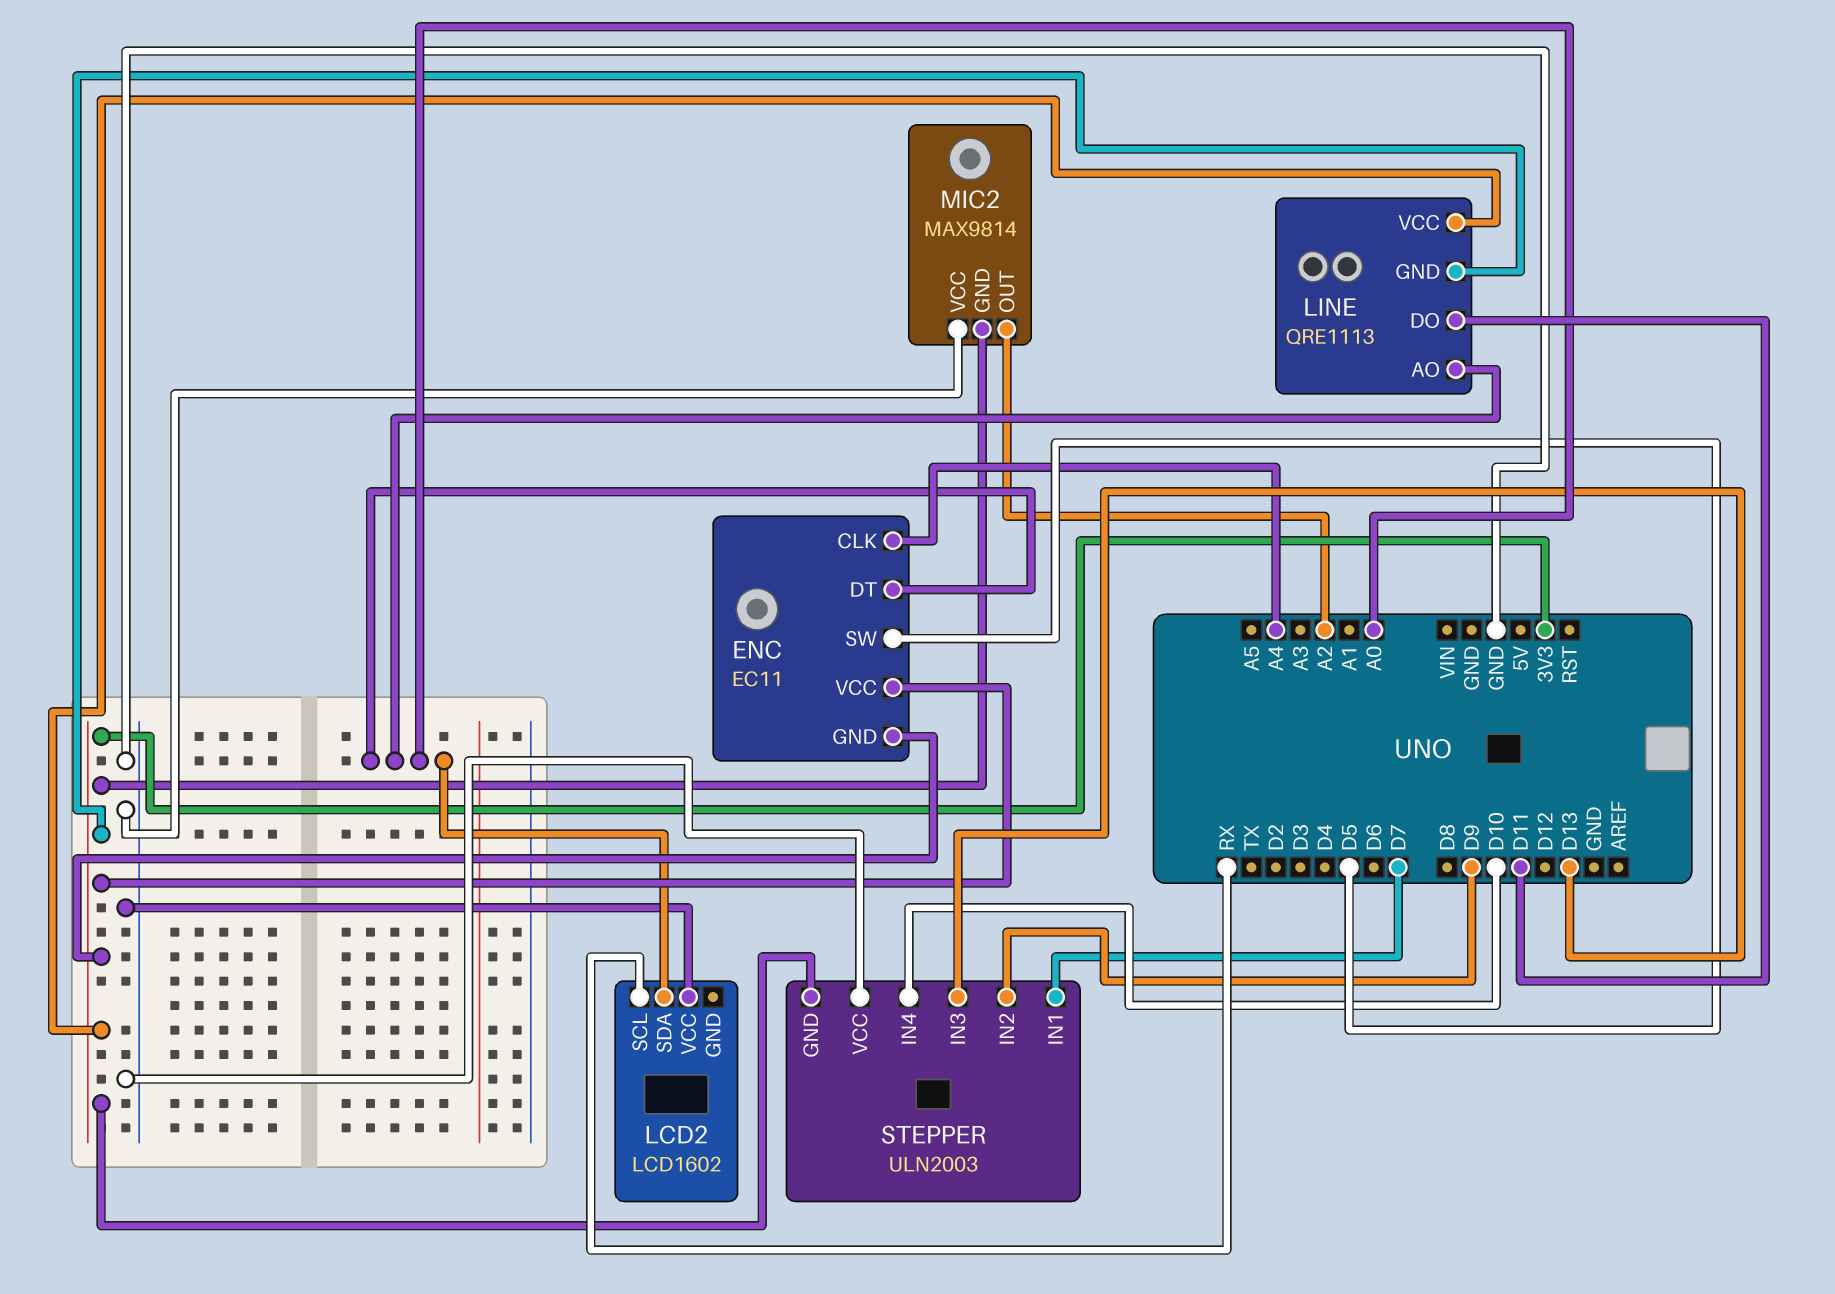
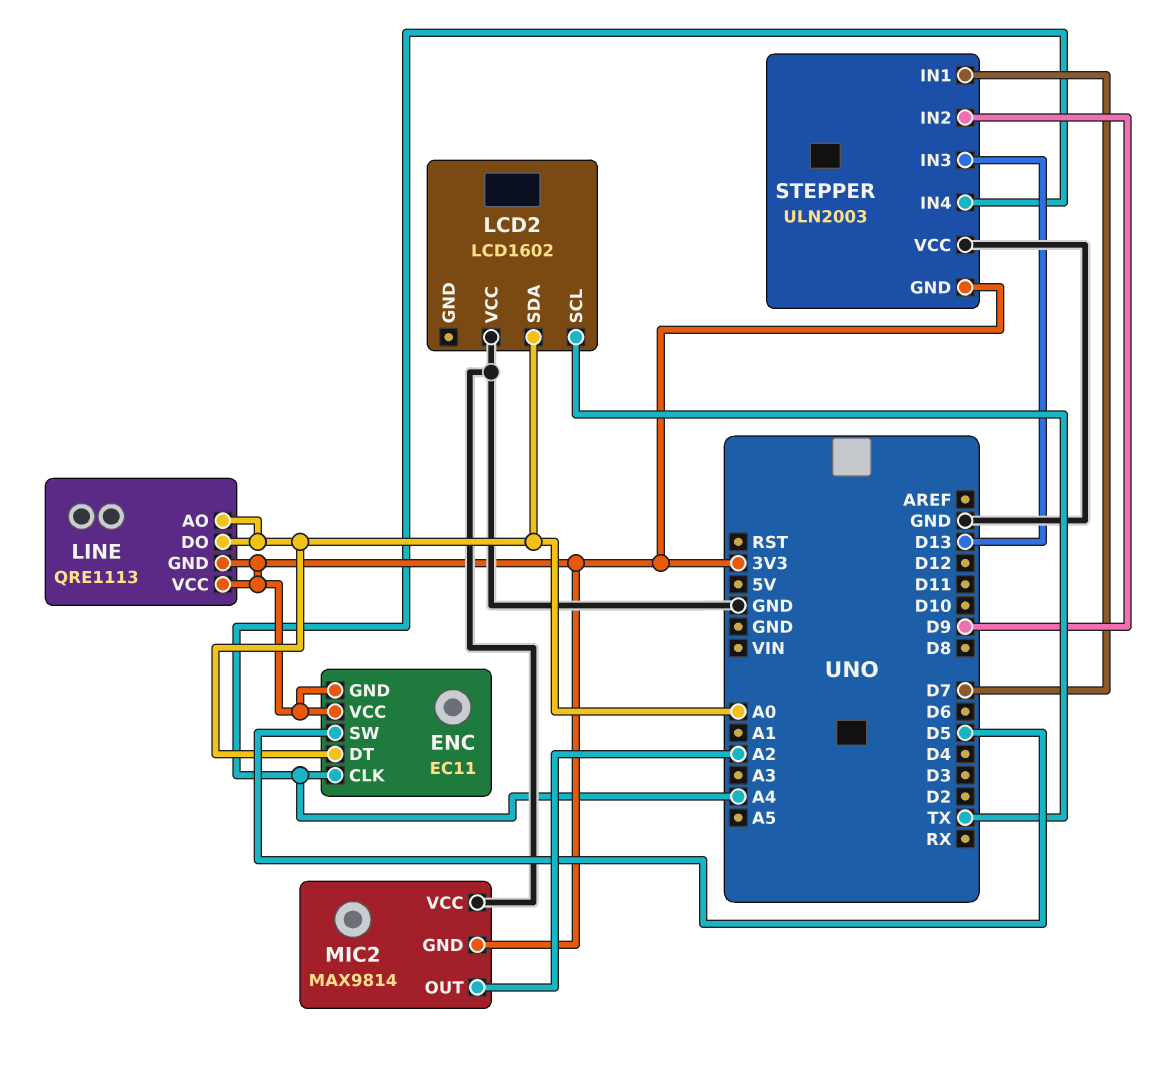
LCD2 pin SCL: RX -> TX
LINE pin DO: D11 -> A0
STEPPER pin IN4: D10 -> A4

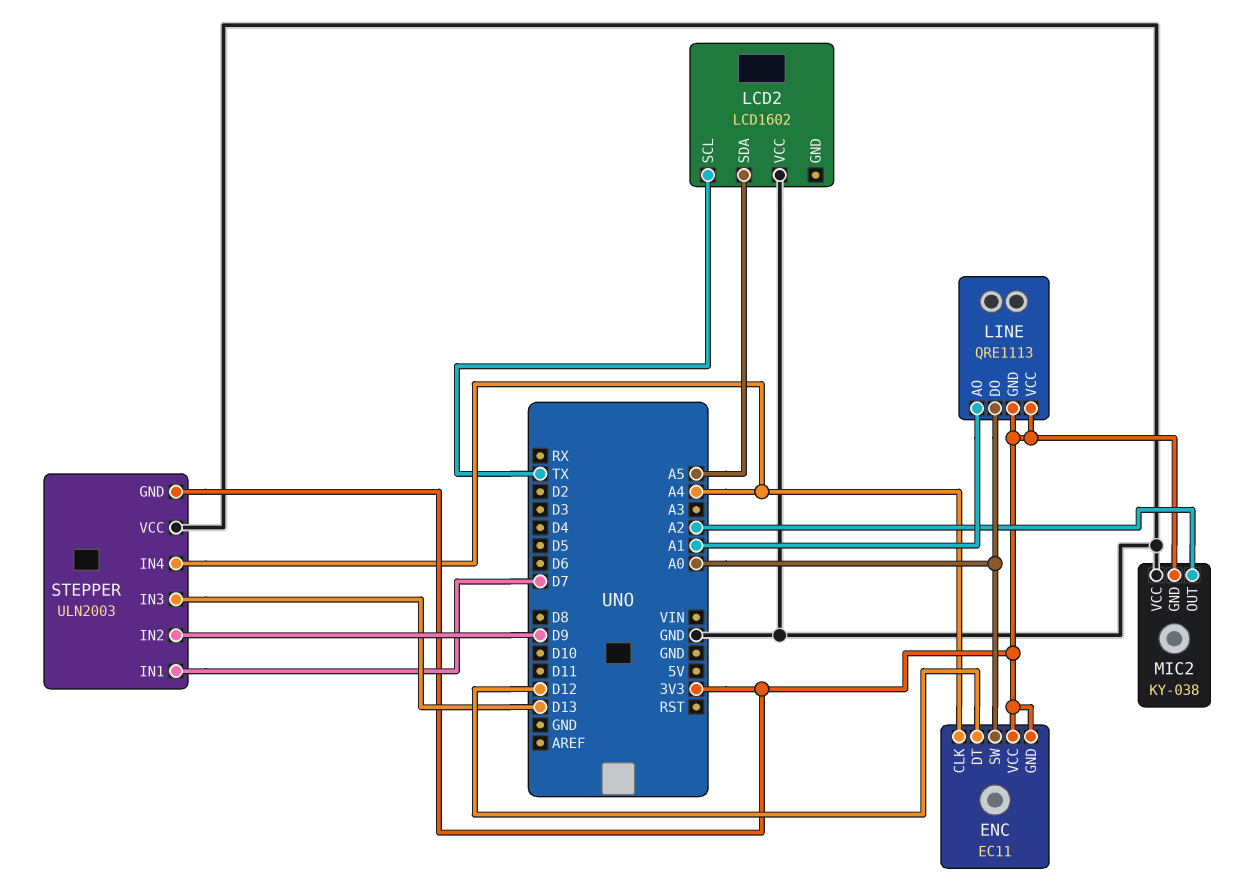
ENC pin DT: A0 -> D12
ENC pin SW: D5 -> A0
LCD2 pin SDA: A0 -> A5
LINE pin AO: A0 -> A1
MIC2: MAX9814 -> KY-038

